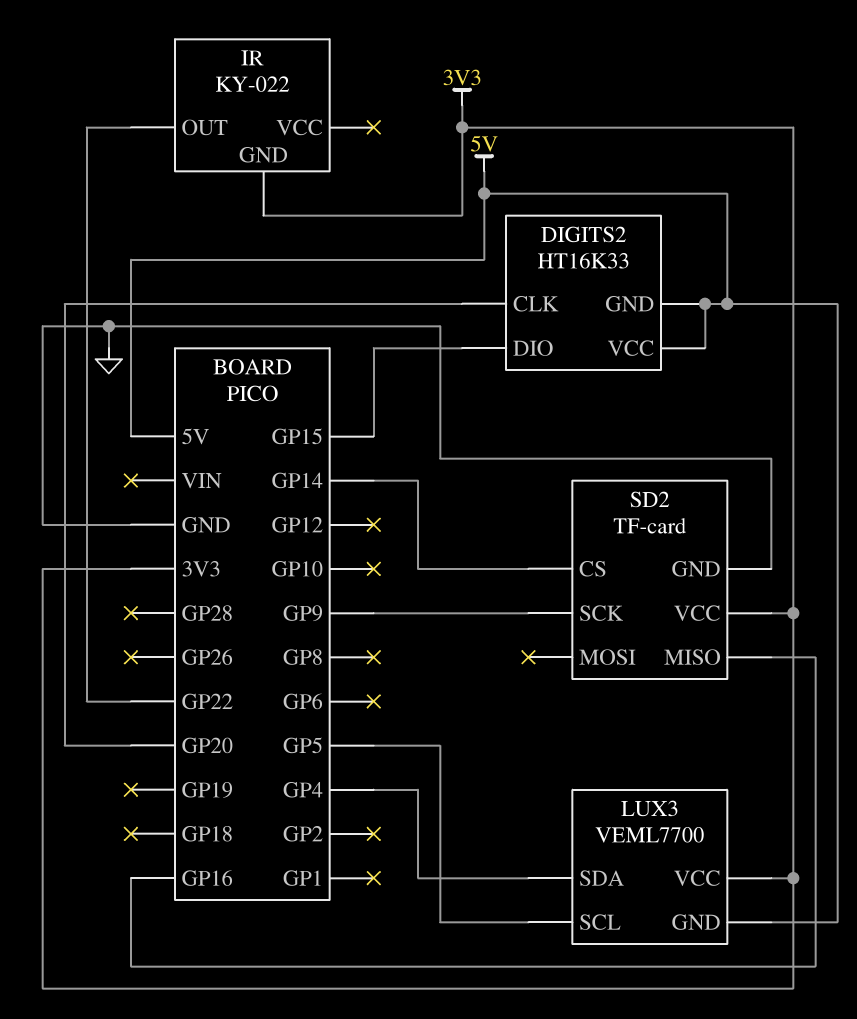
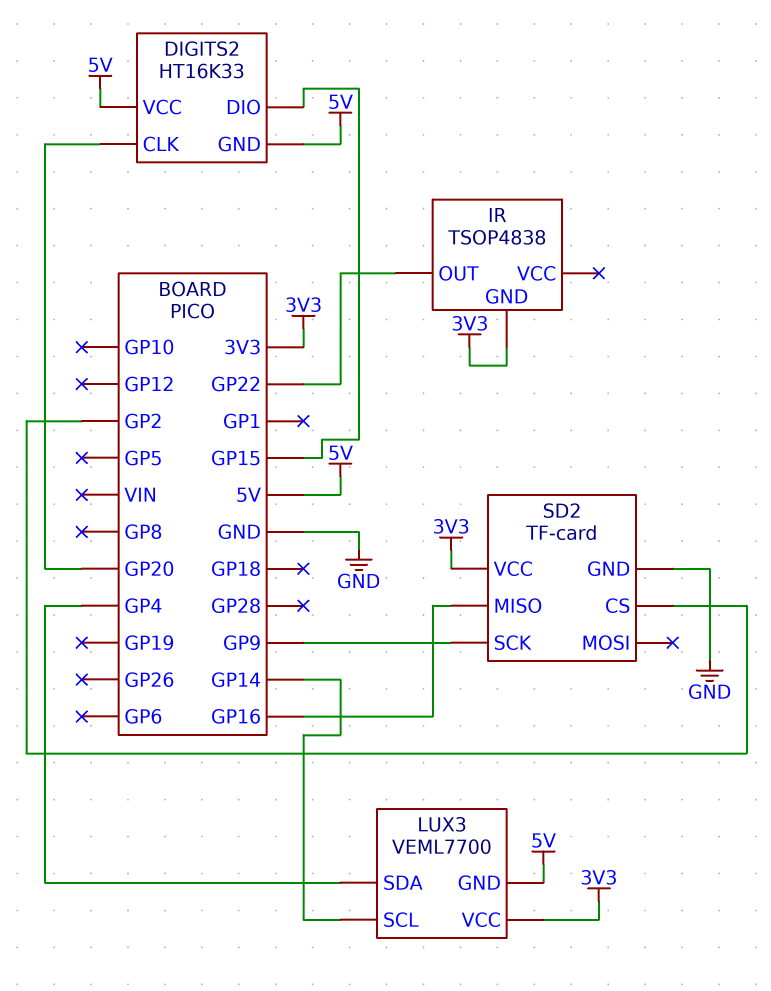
IR: KY-022 -> TSOP4838
LUX3 pin SCL: GP5 -> GP14
SD2 pin CS: GP14 -> GP2

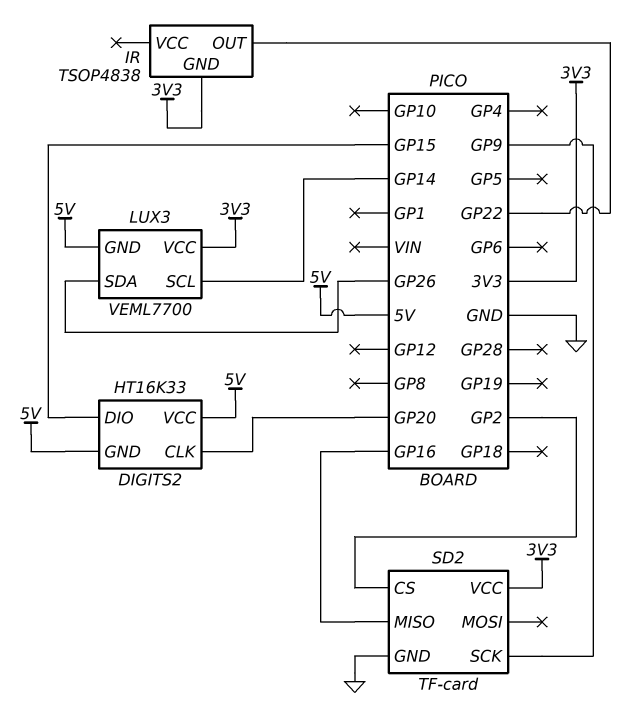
LUX3 pin SDA: GP4 -> GP26

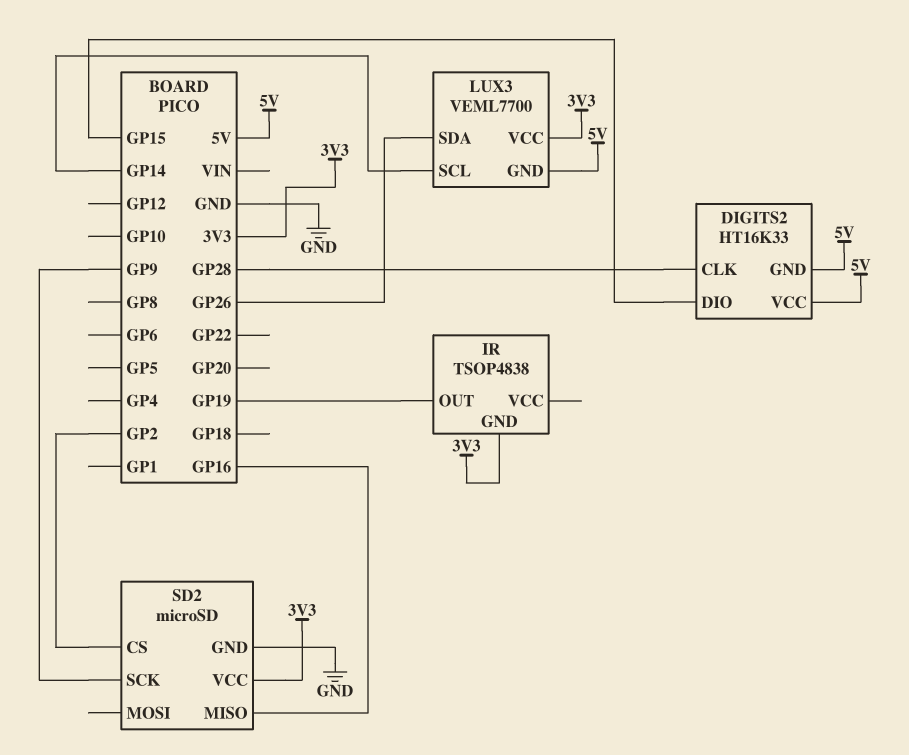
DIGITS2 pin CLK: GP20 -> GP28
IR pin OUT: GP22 -> GP19
SD2: TF-card -> microSD

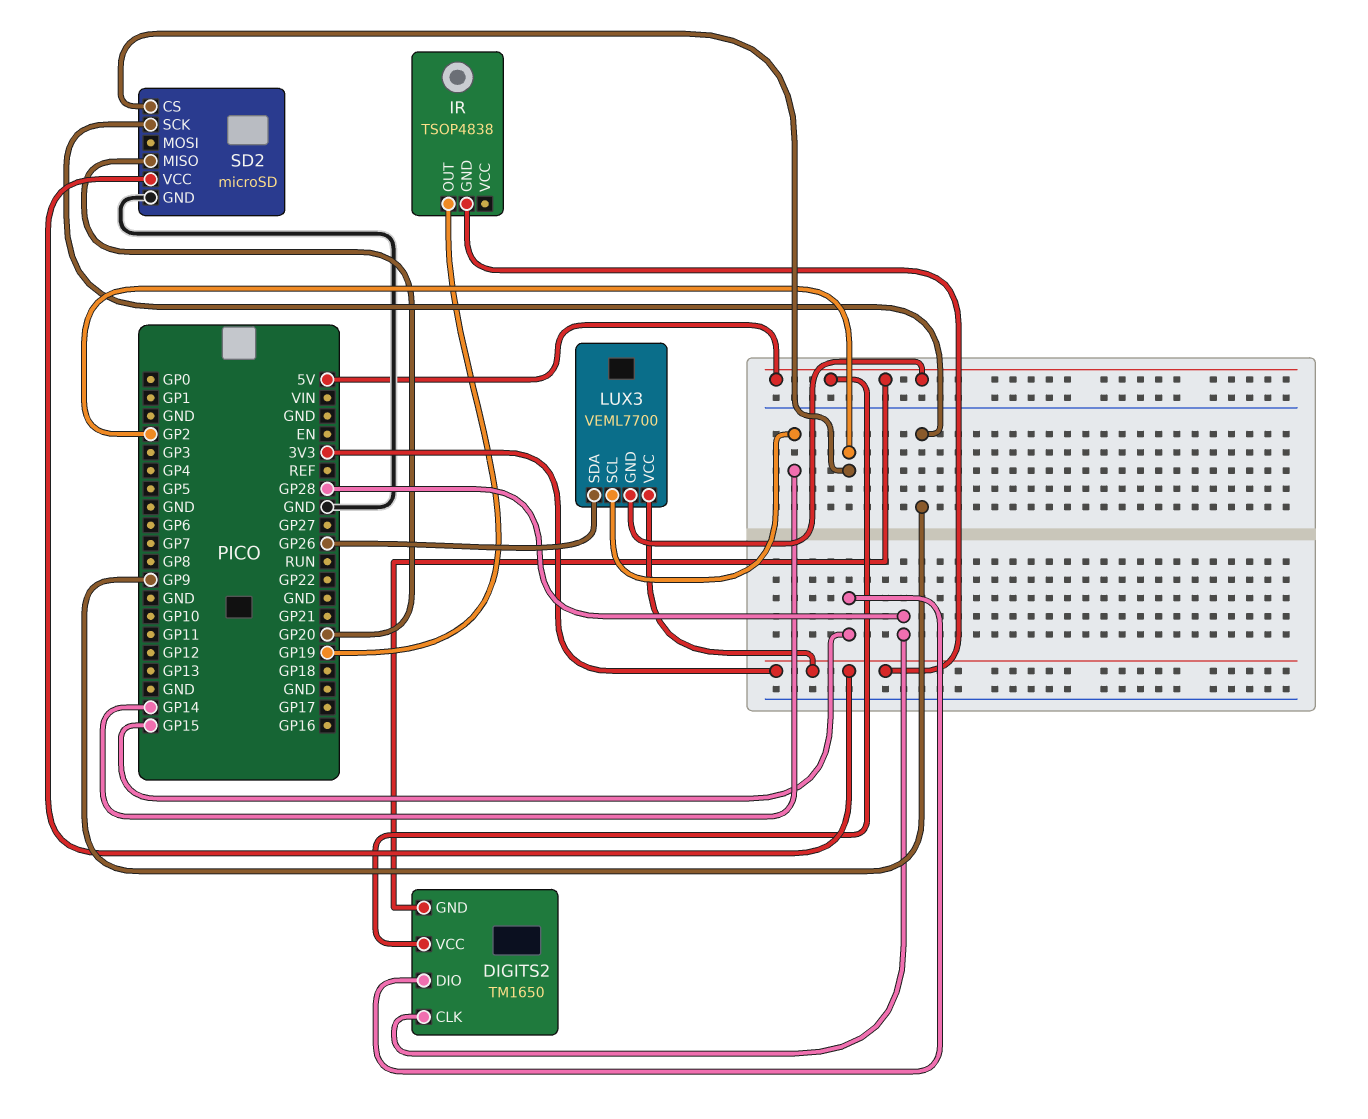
DIGITS2: HT16K33 -> TM1650
SD2 pin MISO: GP16 -> GP20

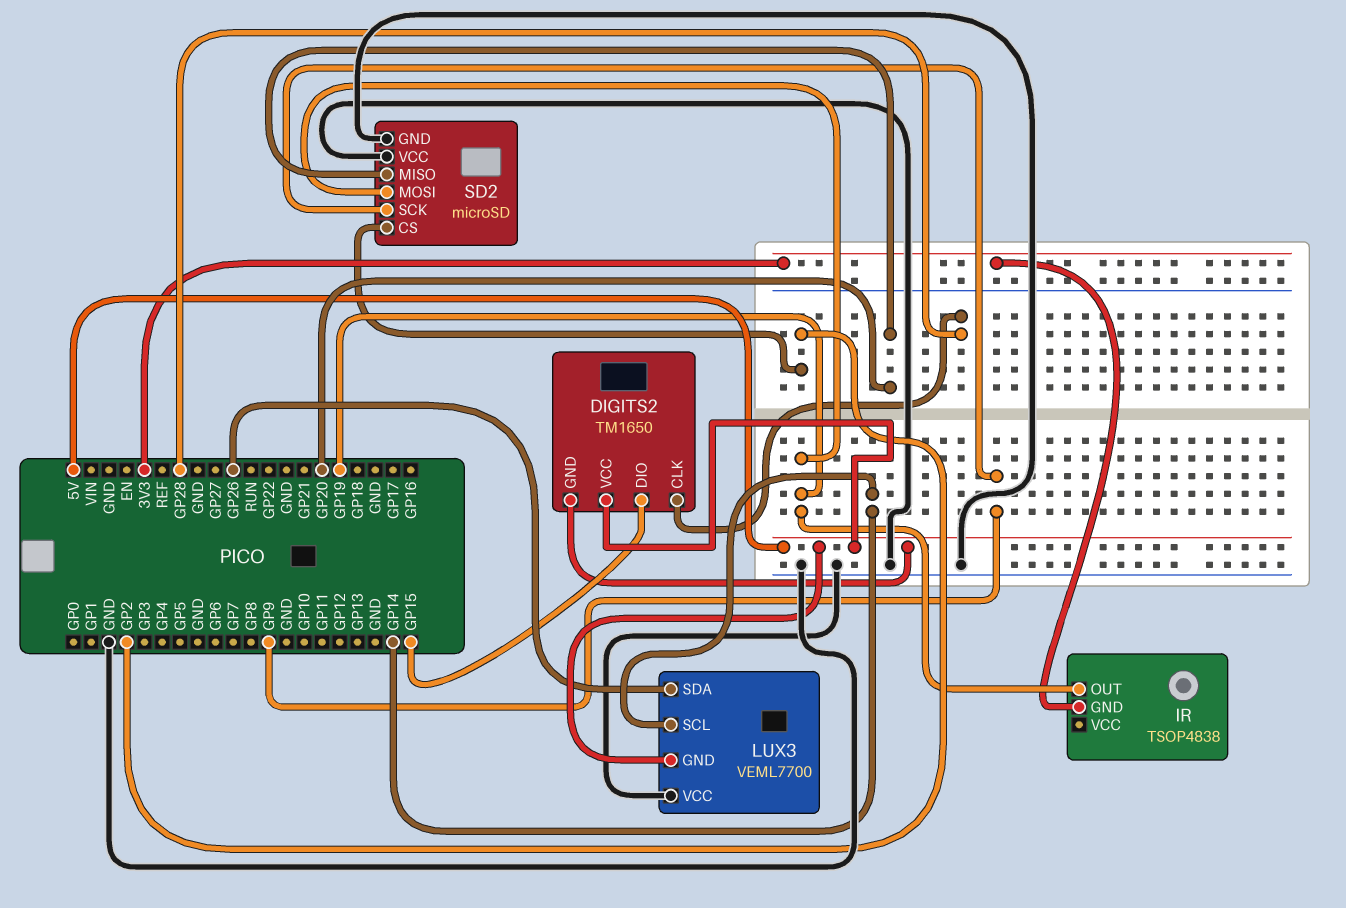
LUX3 pin VCC: 3V3 -> GND
SD2 pin MOSI: none -> GP19
SD2 pin VCC: 3V3 -> GND

